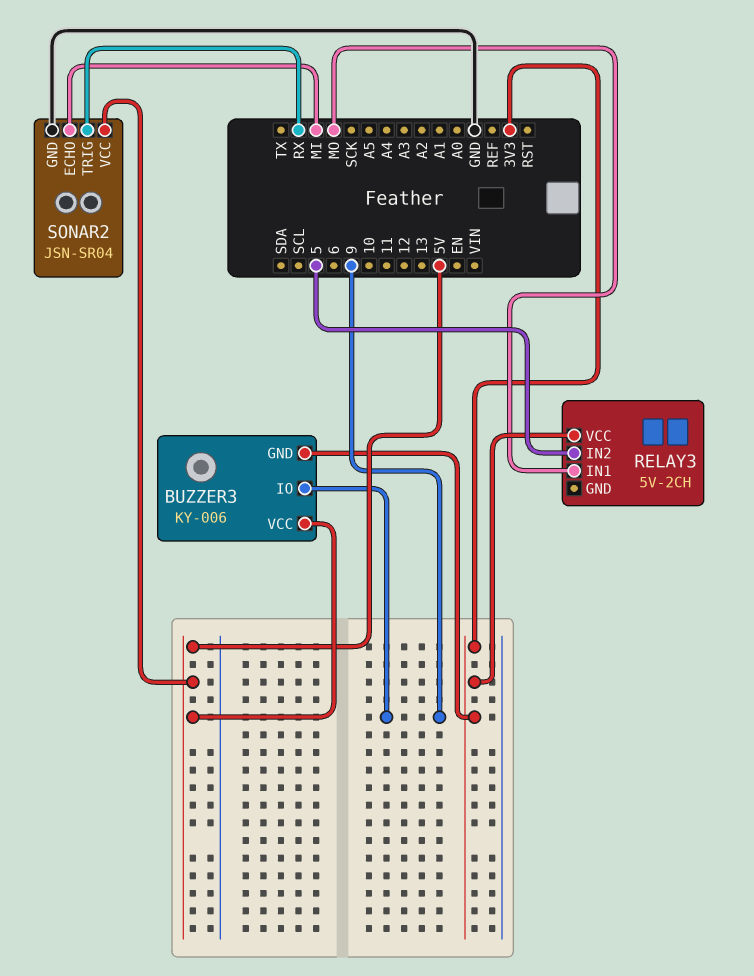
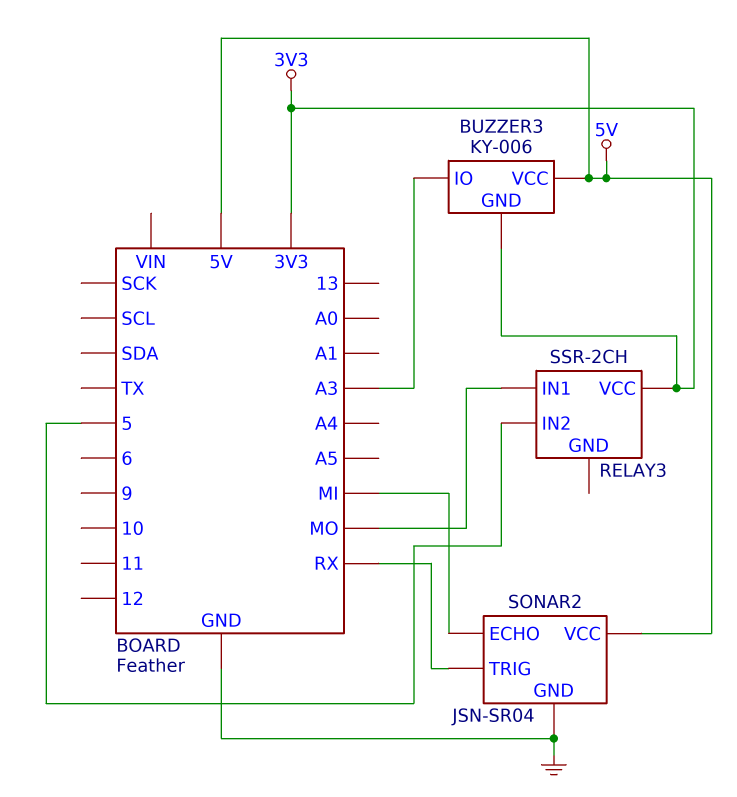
BUZZER3 pin IO: 9 -> A3
RELAY3: 5V-2CH -> SSR-2CH

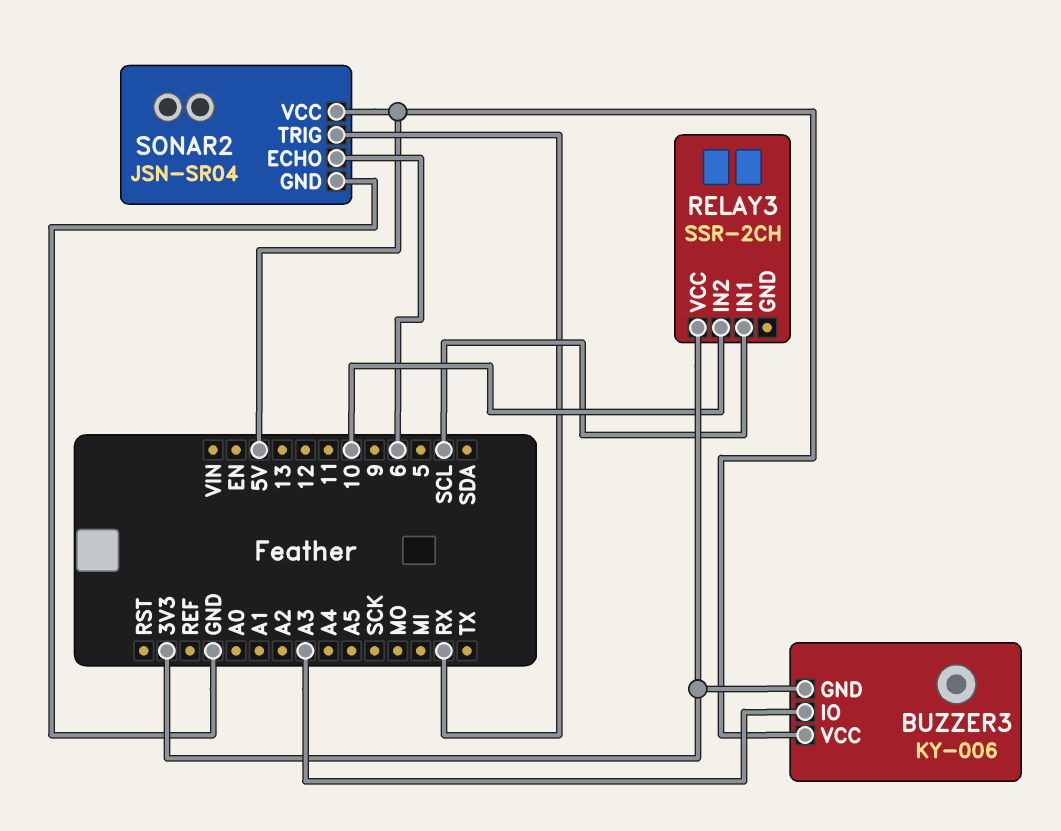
RELAY3 pin IN1: MO -> SCL
RELAY3 pin IN2: 5 -> 10
SONAR2 pin ECHO: MI -> 6

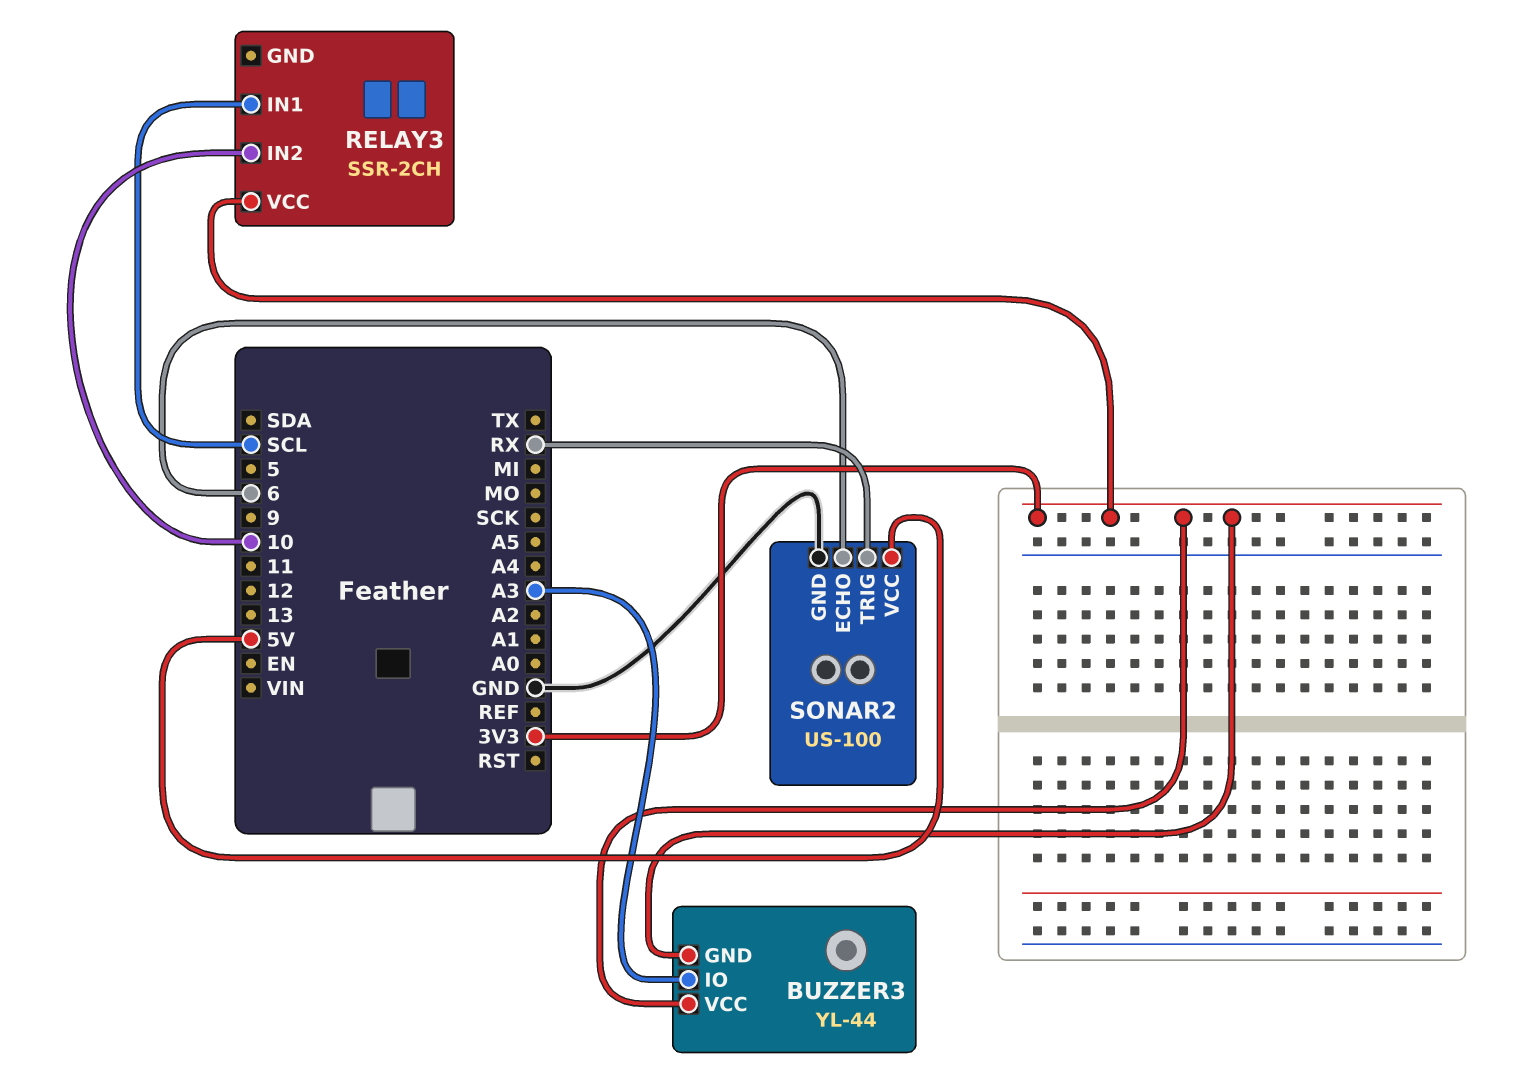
BUZZER3: KY-006 -> YL-44
BUZZER3 pin VCC: 5V -> 3V3
SONAR2: JSN-SR04 -> US-100

